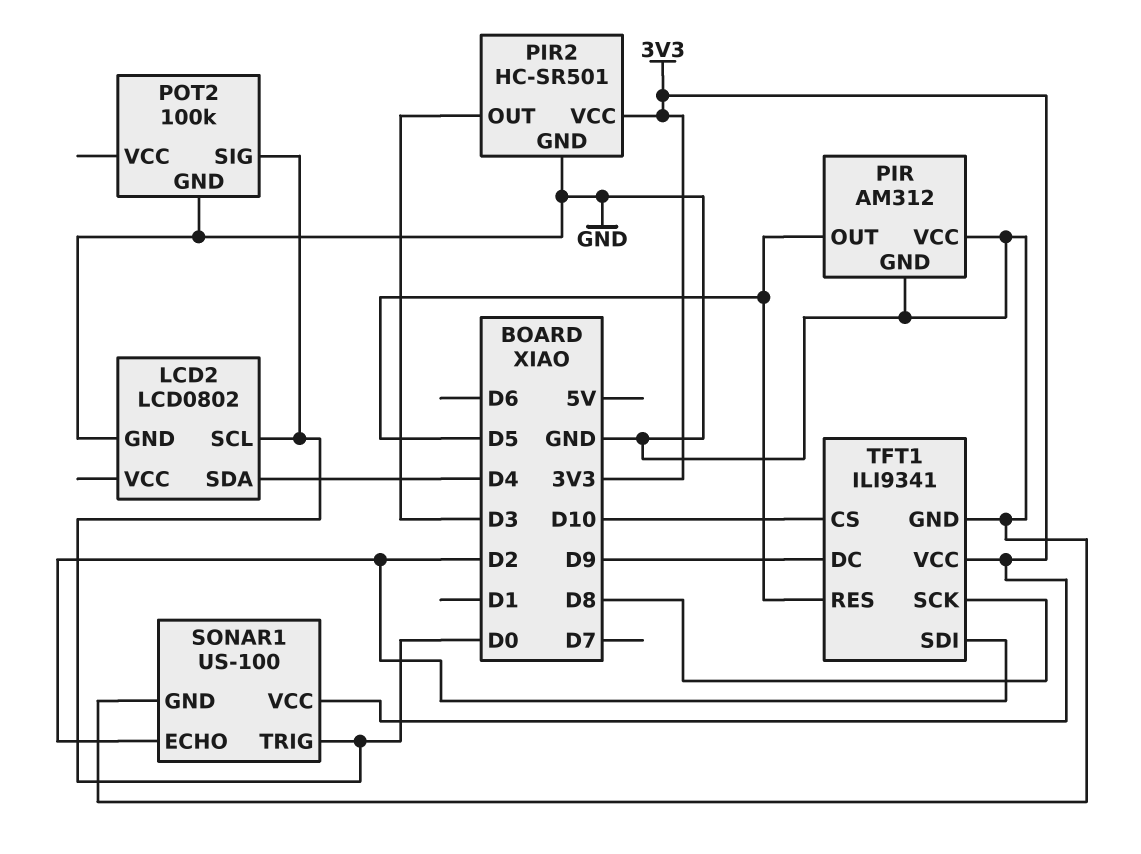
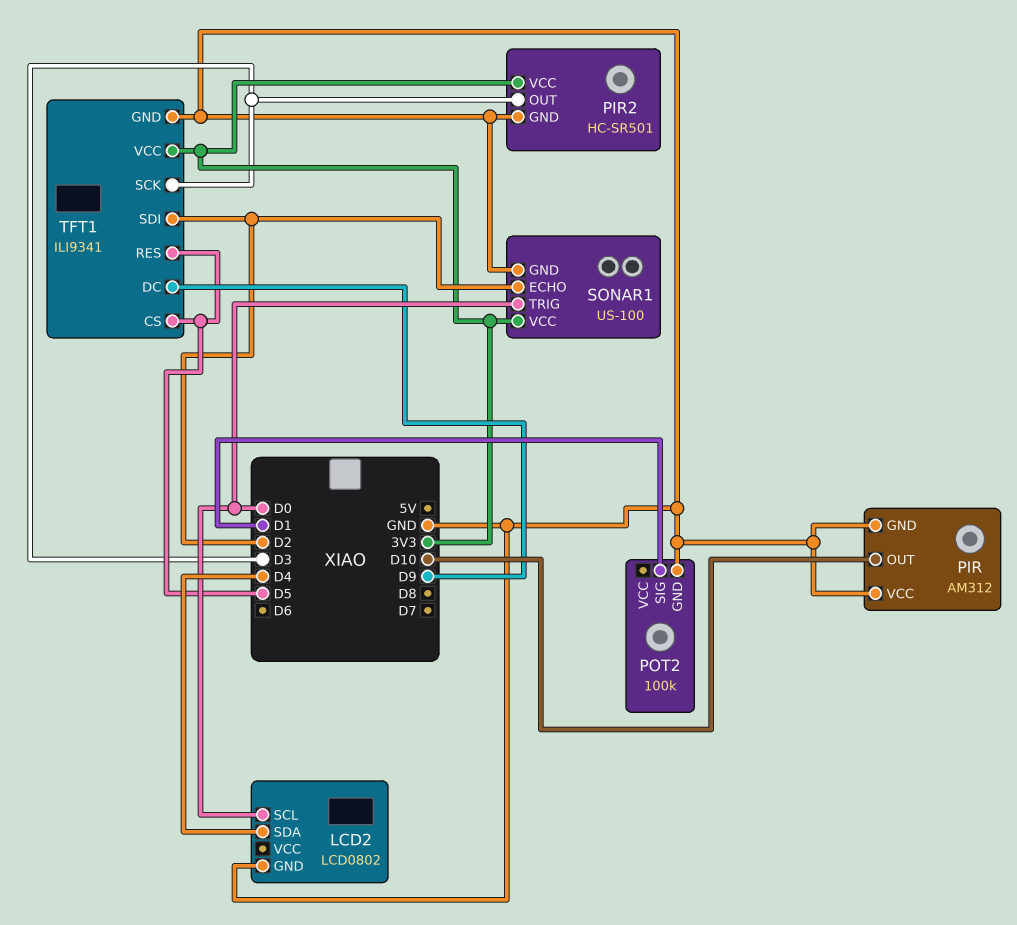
PIR pin OUT: D5 -> D10
POT2 pin SIG: D0 -> D1
TFT1 pin CS: D10 -> D5
TFT1 pin SCK: D8 -> D3

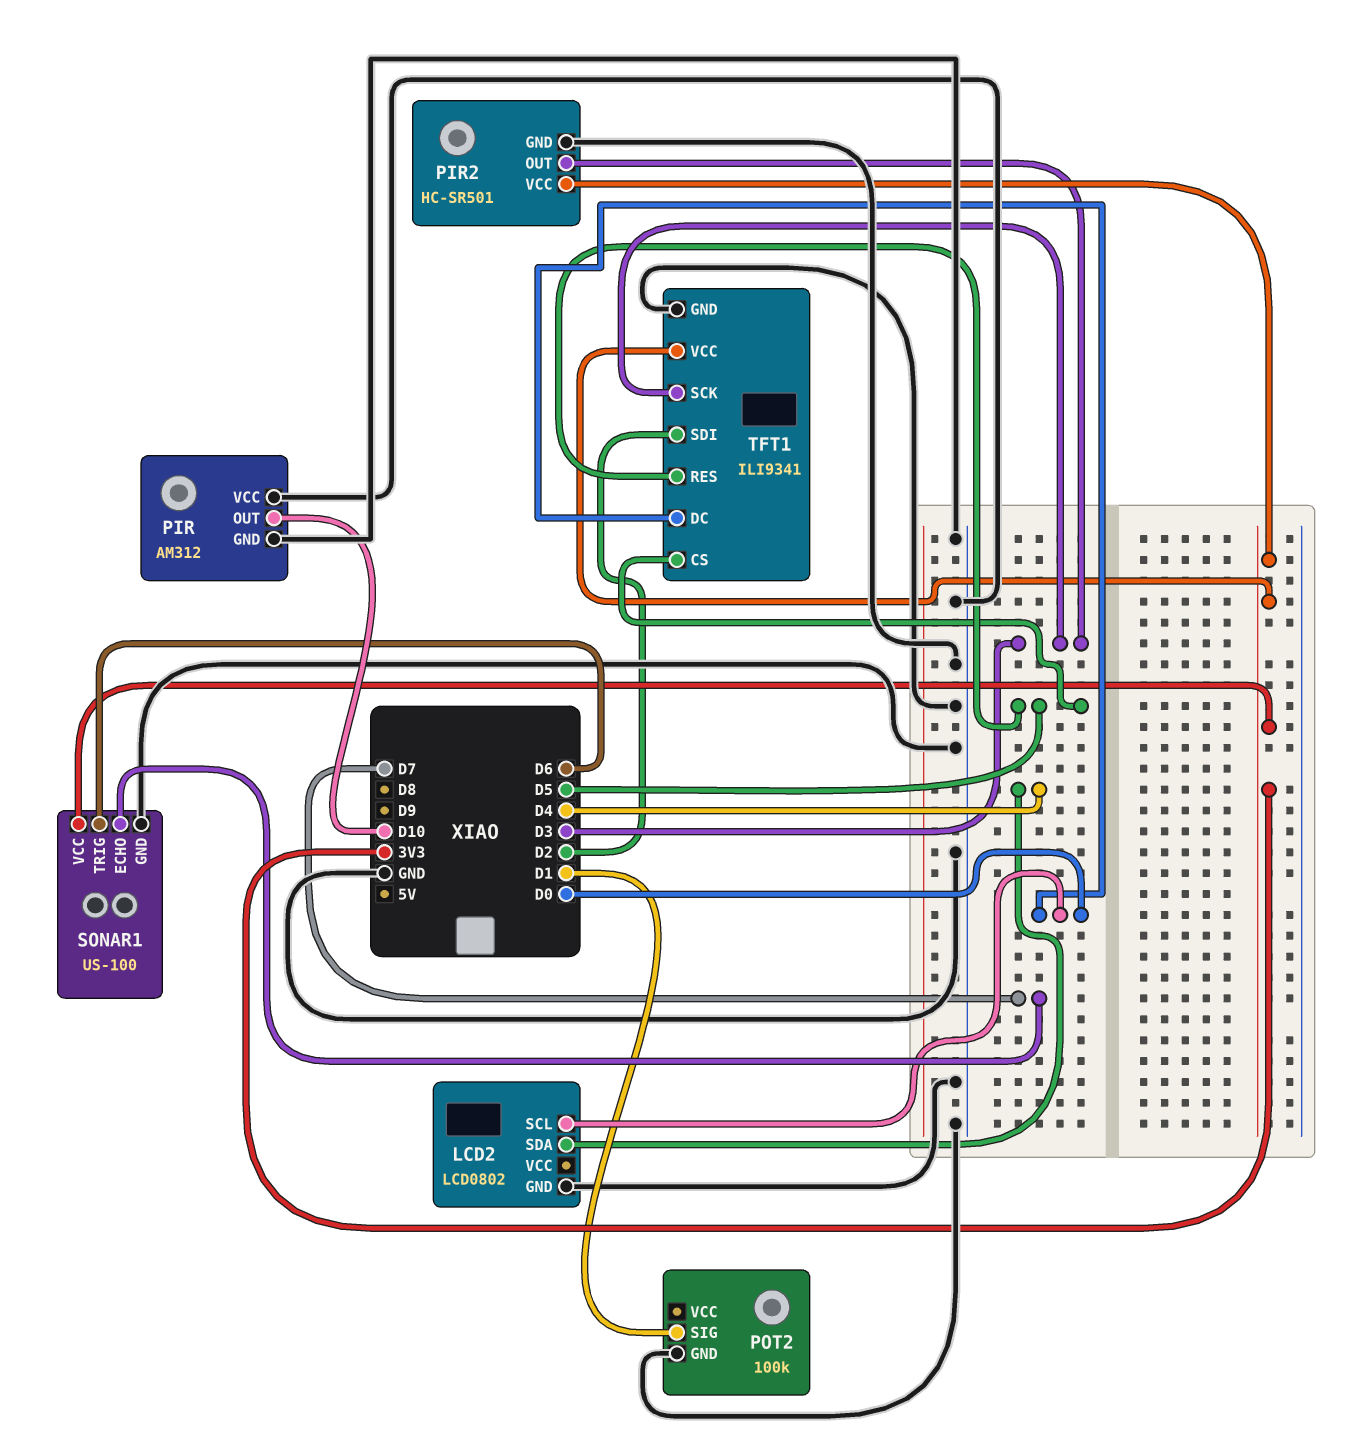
SONAR1 pin ECHO: D2 -> D7
SONAR1 pin TRIG: D0 -> D6
TFT1 pin DC: D9 -> D0

